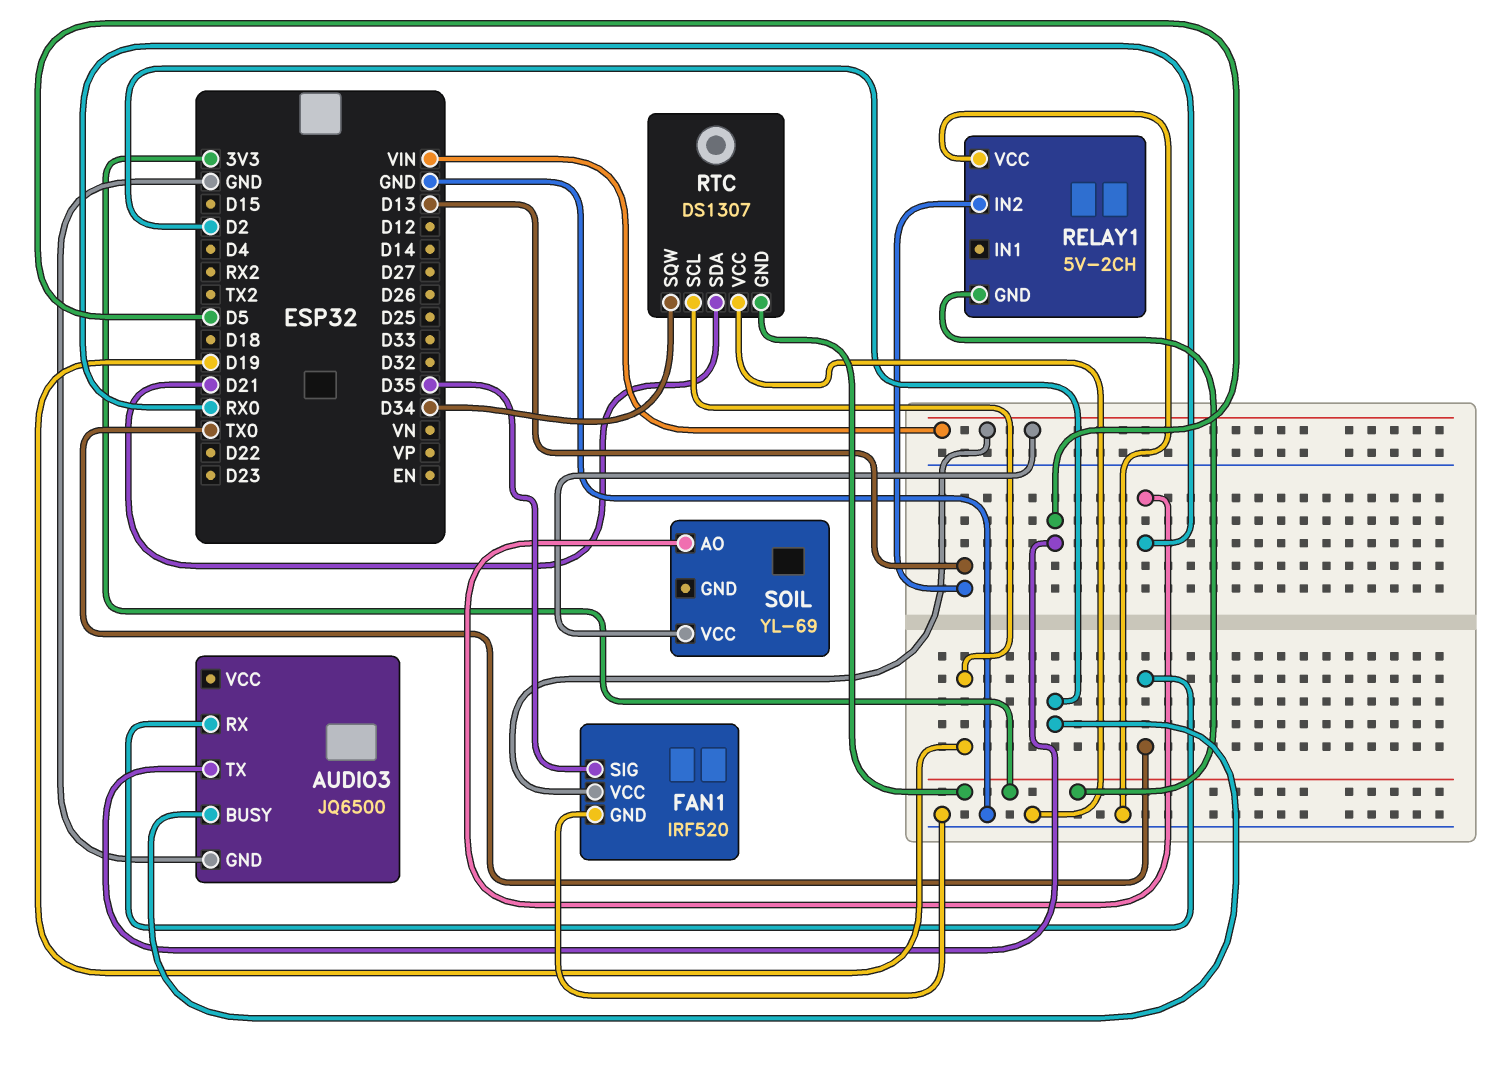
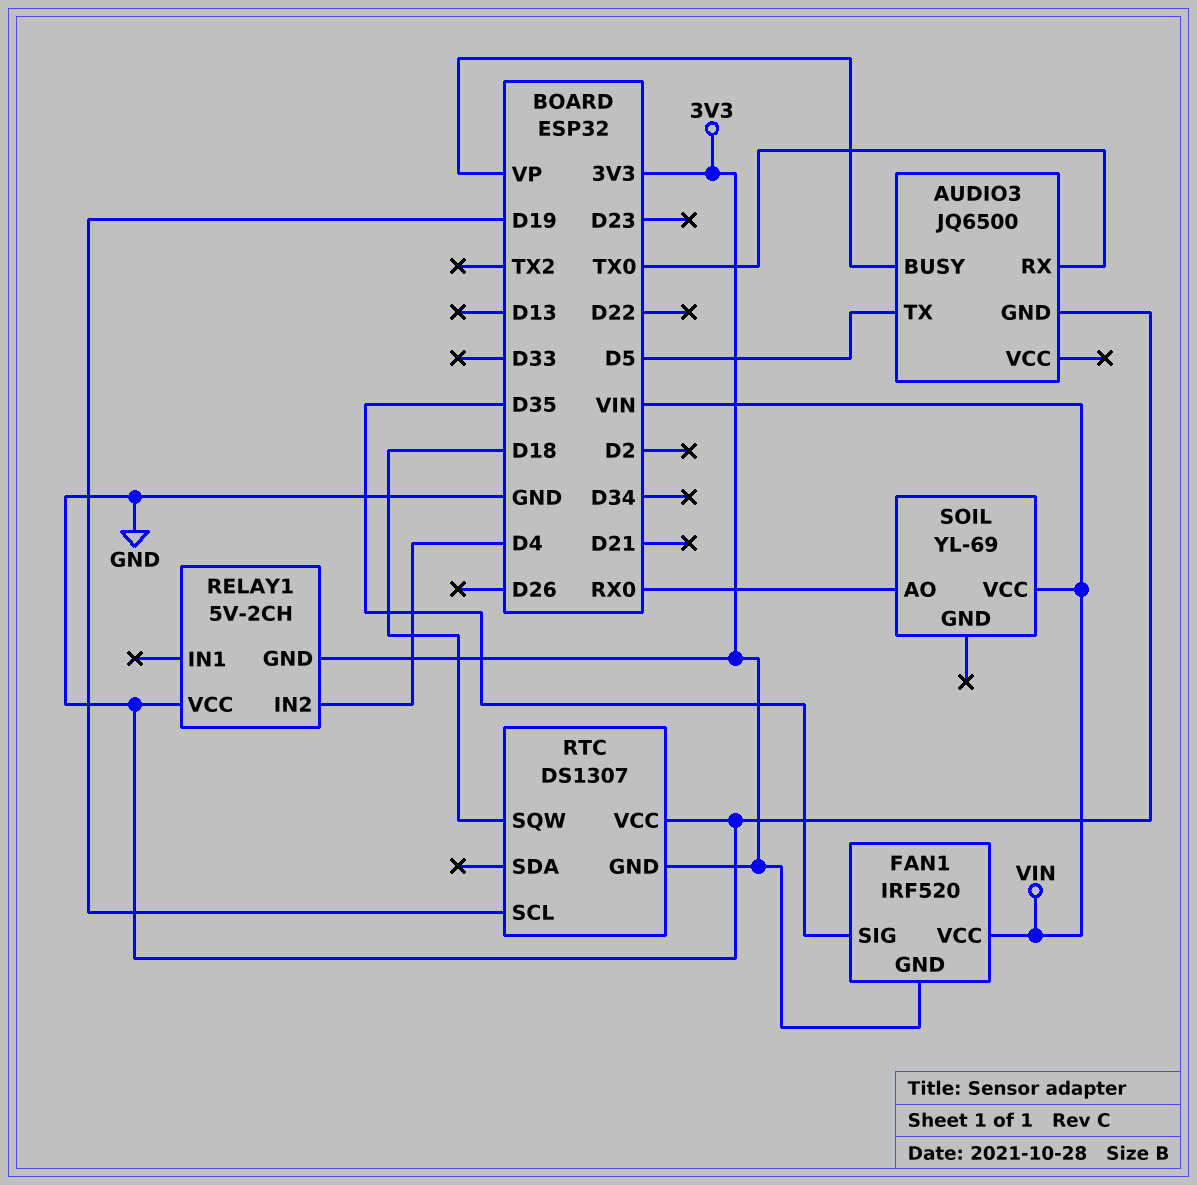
AUDIO3 pin BUSY: D2 -> VP
FAN1 pin GND: GND -> 3V3
RELAY1 pin IN2: D13 -> D4
RTC pin SDA: D21 -> none
RTC pin SQW: D34 -> D18

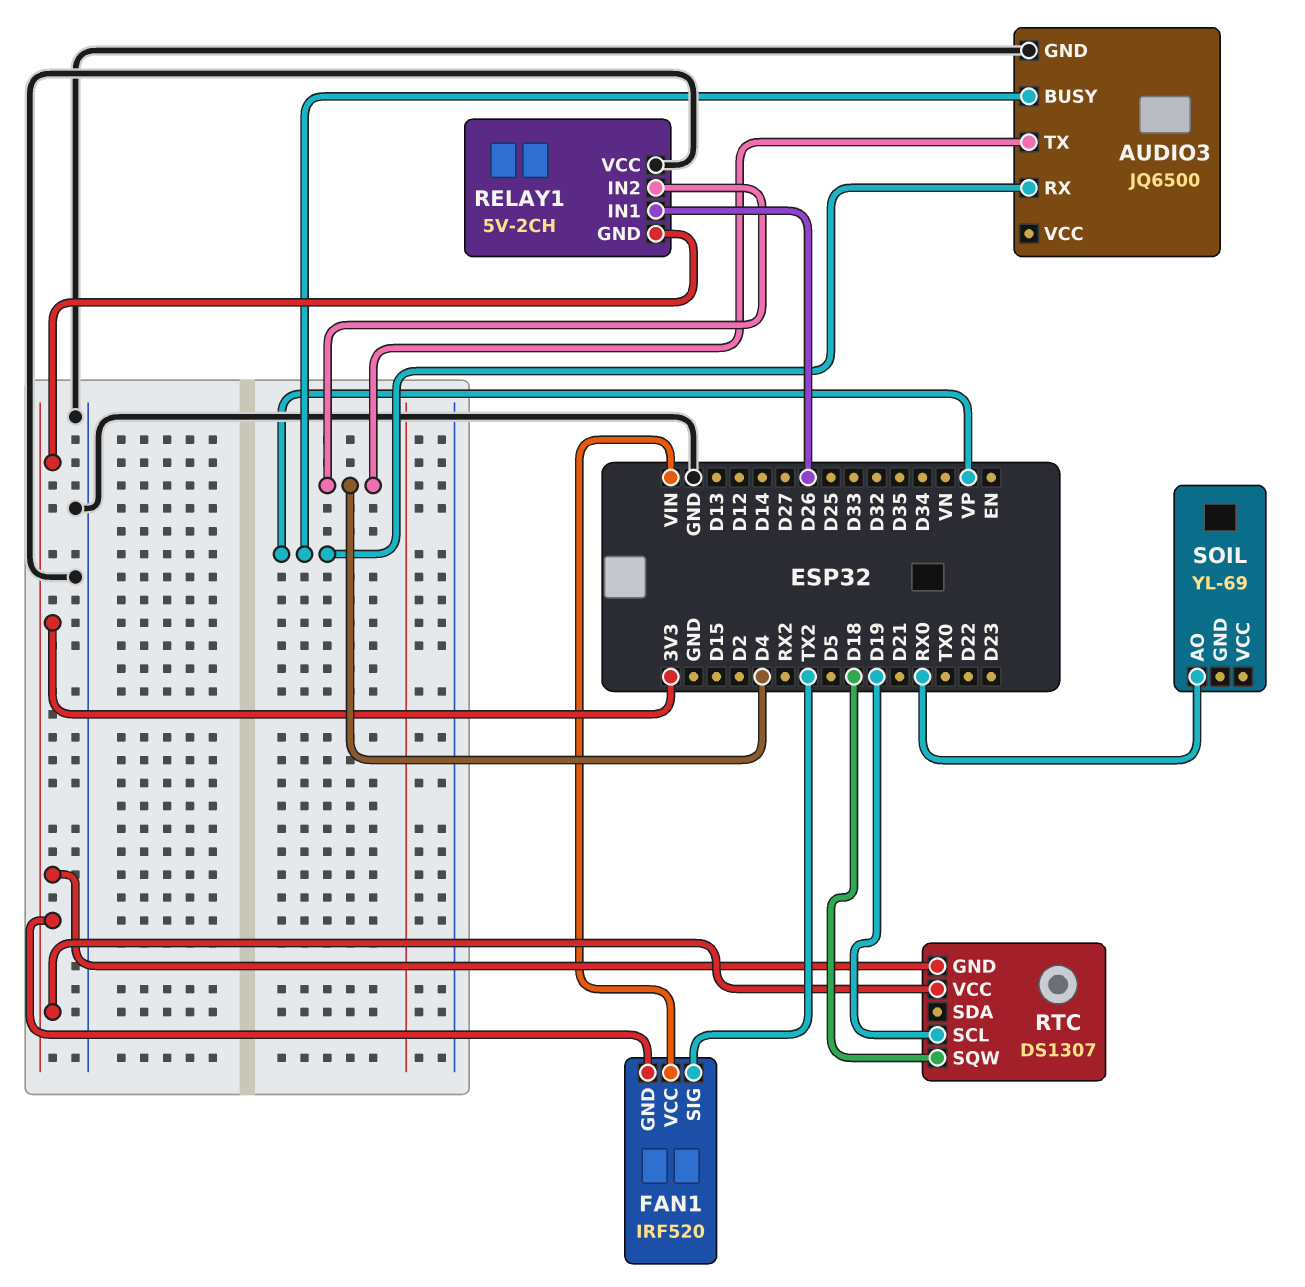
AUDIO3 pin RX: TX0 -> VP
AUDIO3 pin TX: D5 -> D4
FAN1 pin SIG: D35 -> TX2
RELAY1 pin IN1: none -> D26
RTC pin VCC: GND -> 3V3
SOIL pin VCC: VIN -> none

